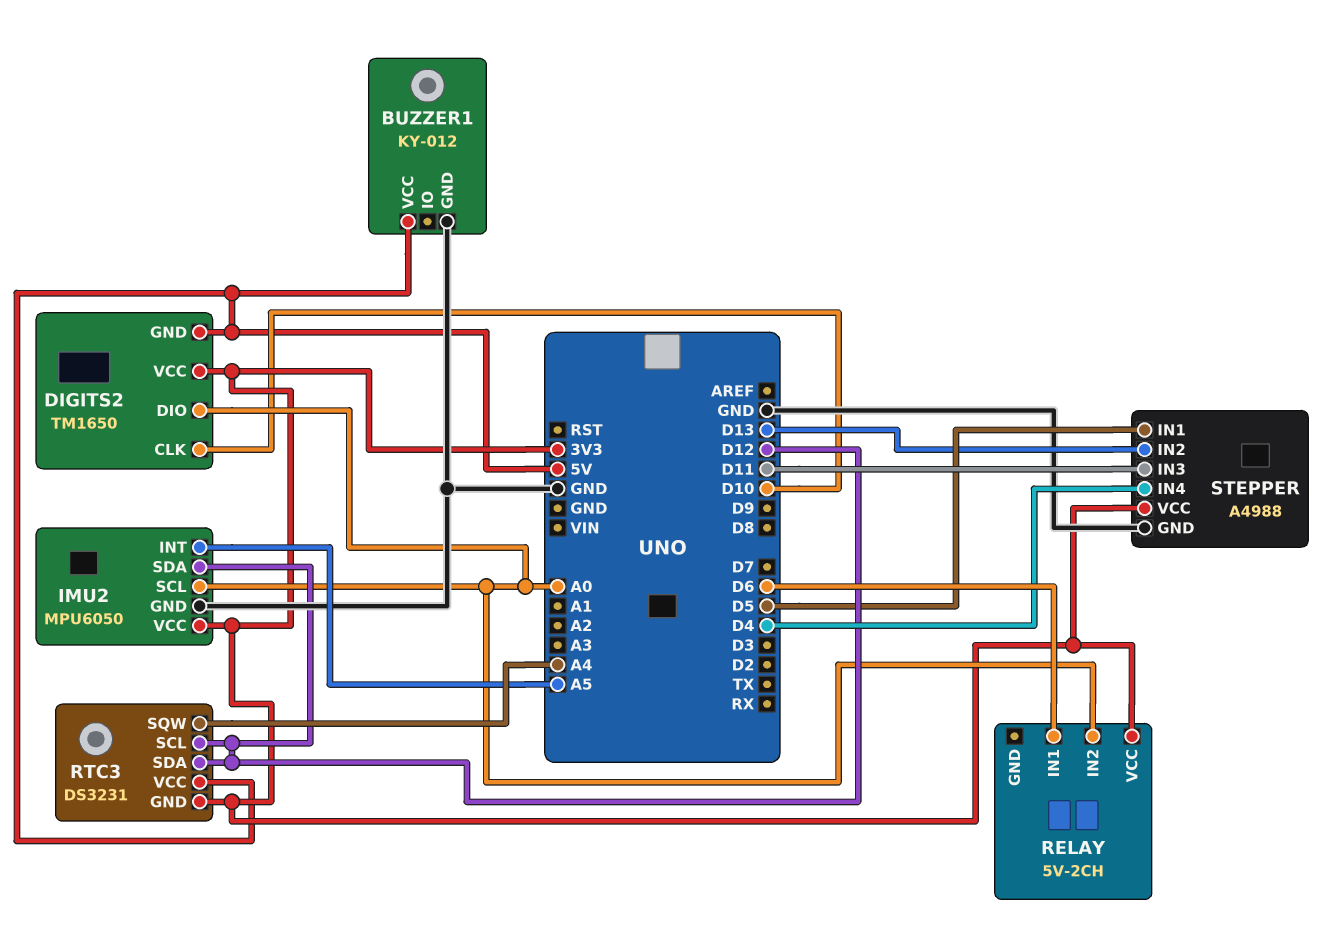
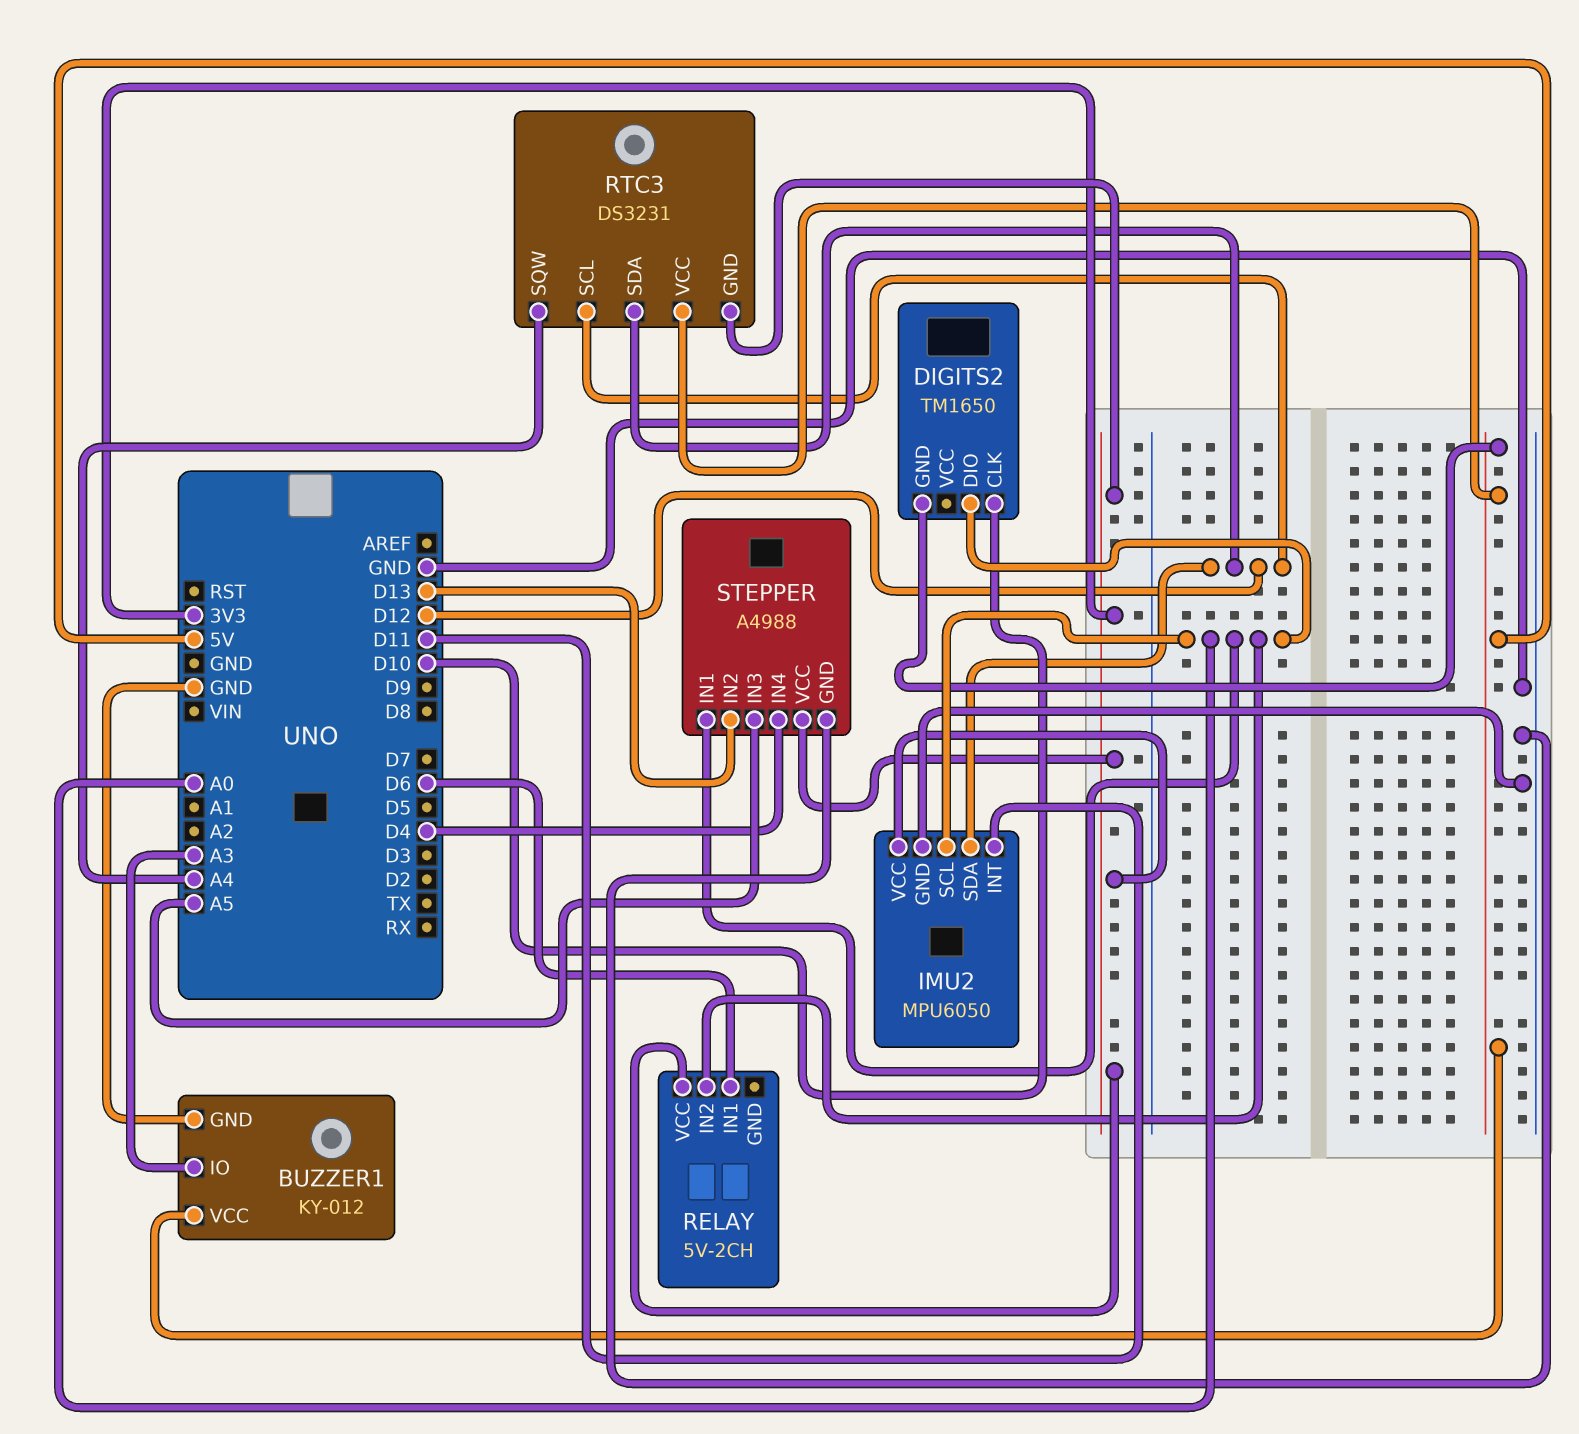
BUZZER1 pin IO: none -> A3
DIGITS2 pin VCC: 3V3 -> none
IMU2 pin INT: A5 -> D11
STEPPER pin IN1: D5 -> A0
STEPPER pin IN3: D11 -> A5

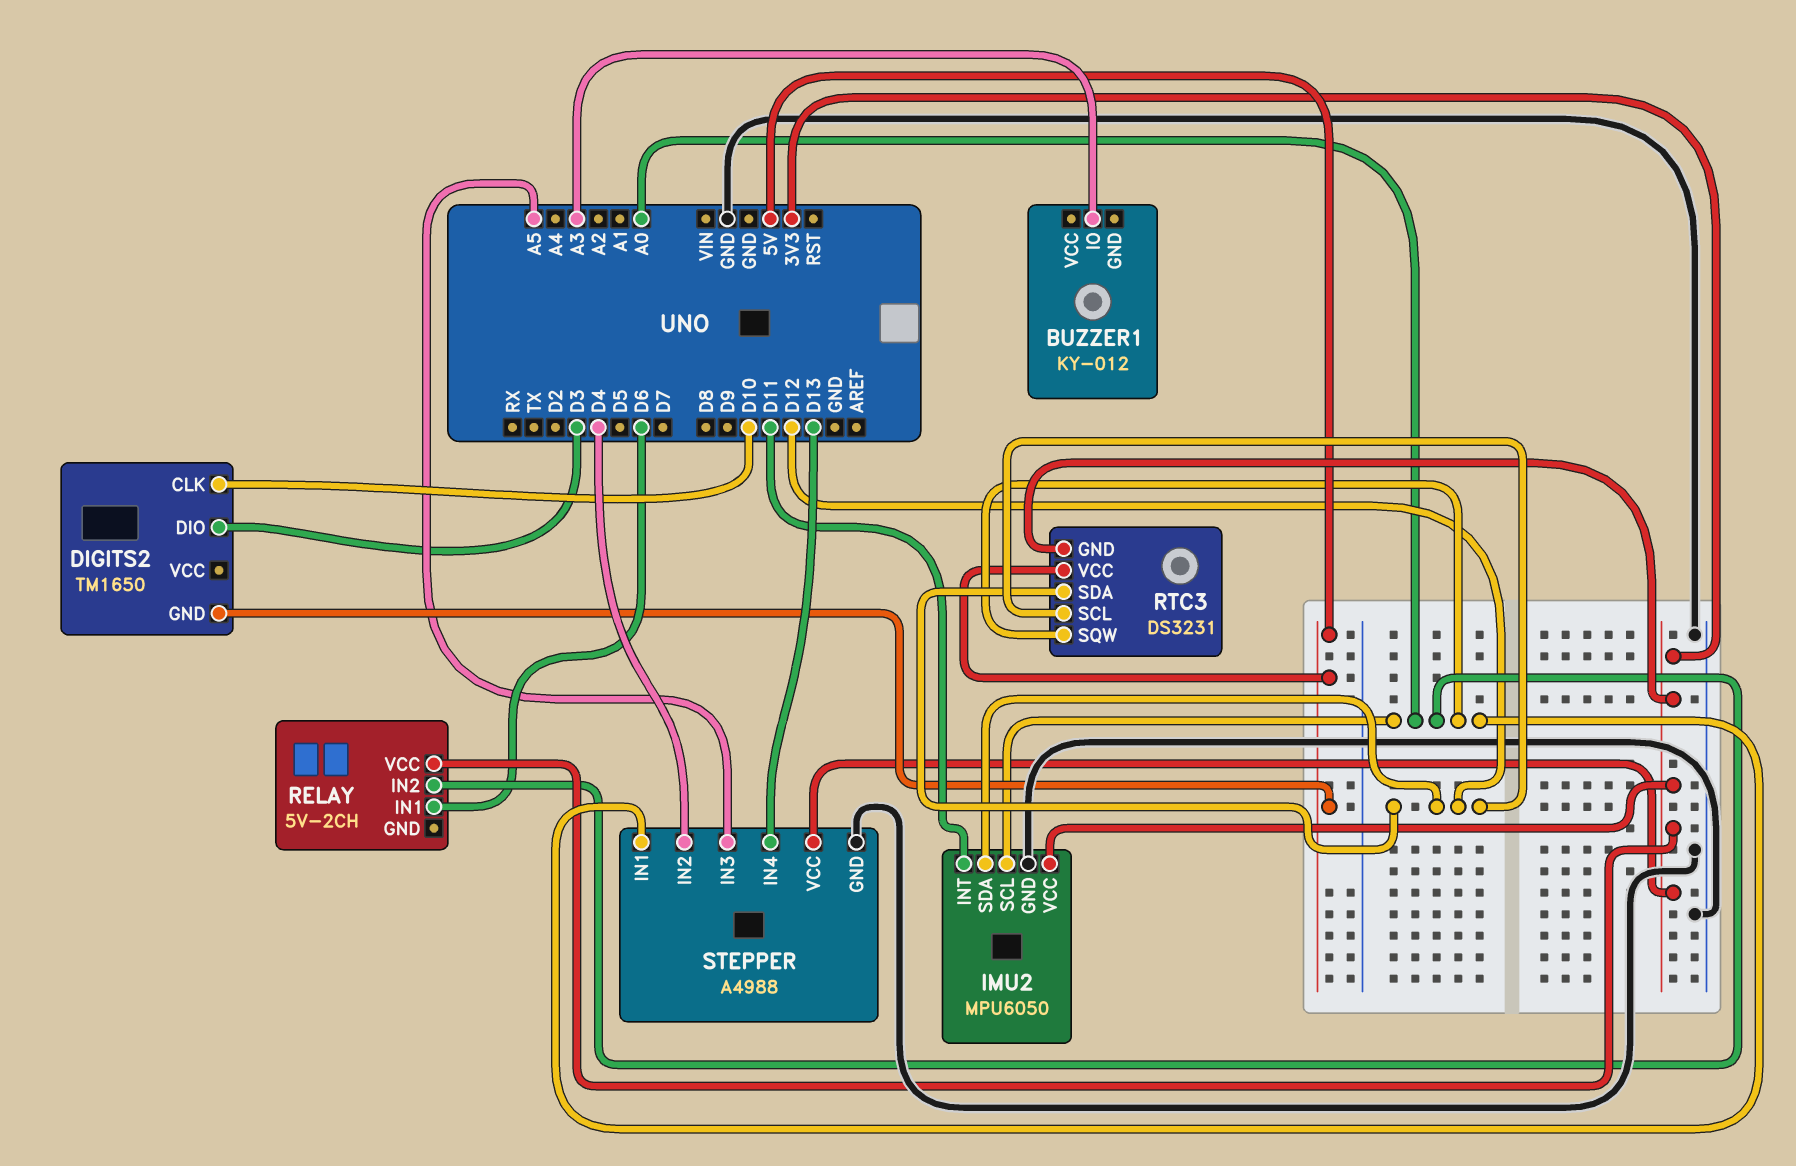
BUZZER1 pin GND: GND -> none
BUZZER1 pin VCC: 5V -> none
DIGITS2 pin DIO: A0 -> D3
RTC3 pin SQW: A4 -> A0
STEPPER pin IN2: D13 -> D4
STEPPER pin IN4: D4 -> D13

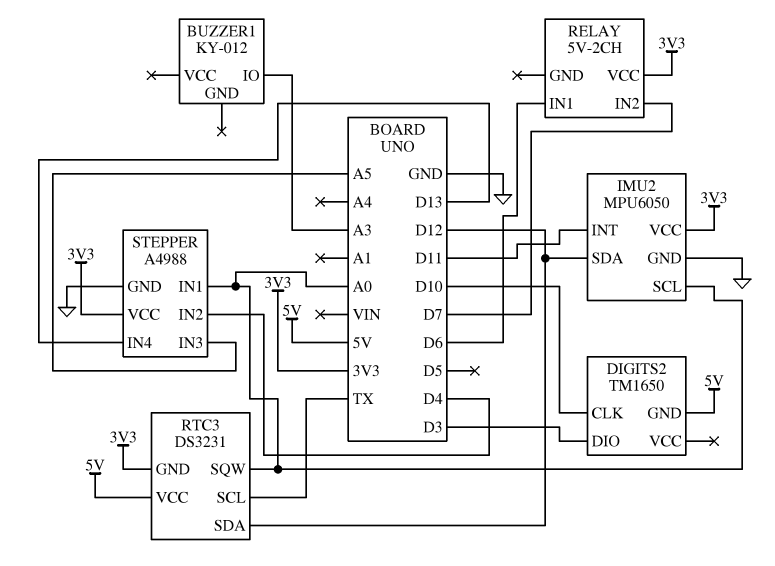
RELAY pin IN2: A0 -> D7
RTC3 pin SCL: D12 -> TX

